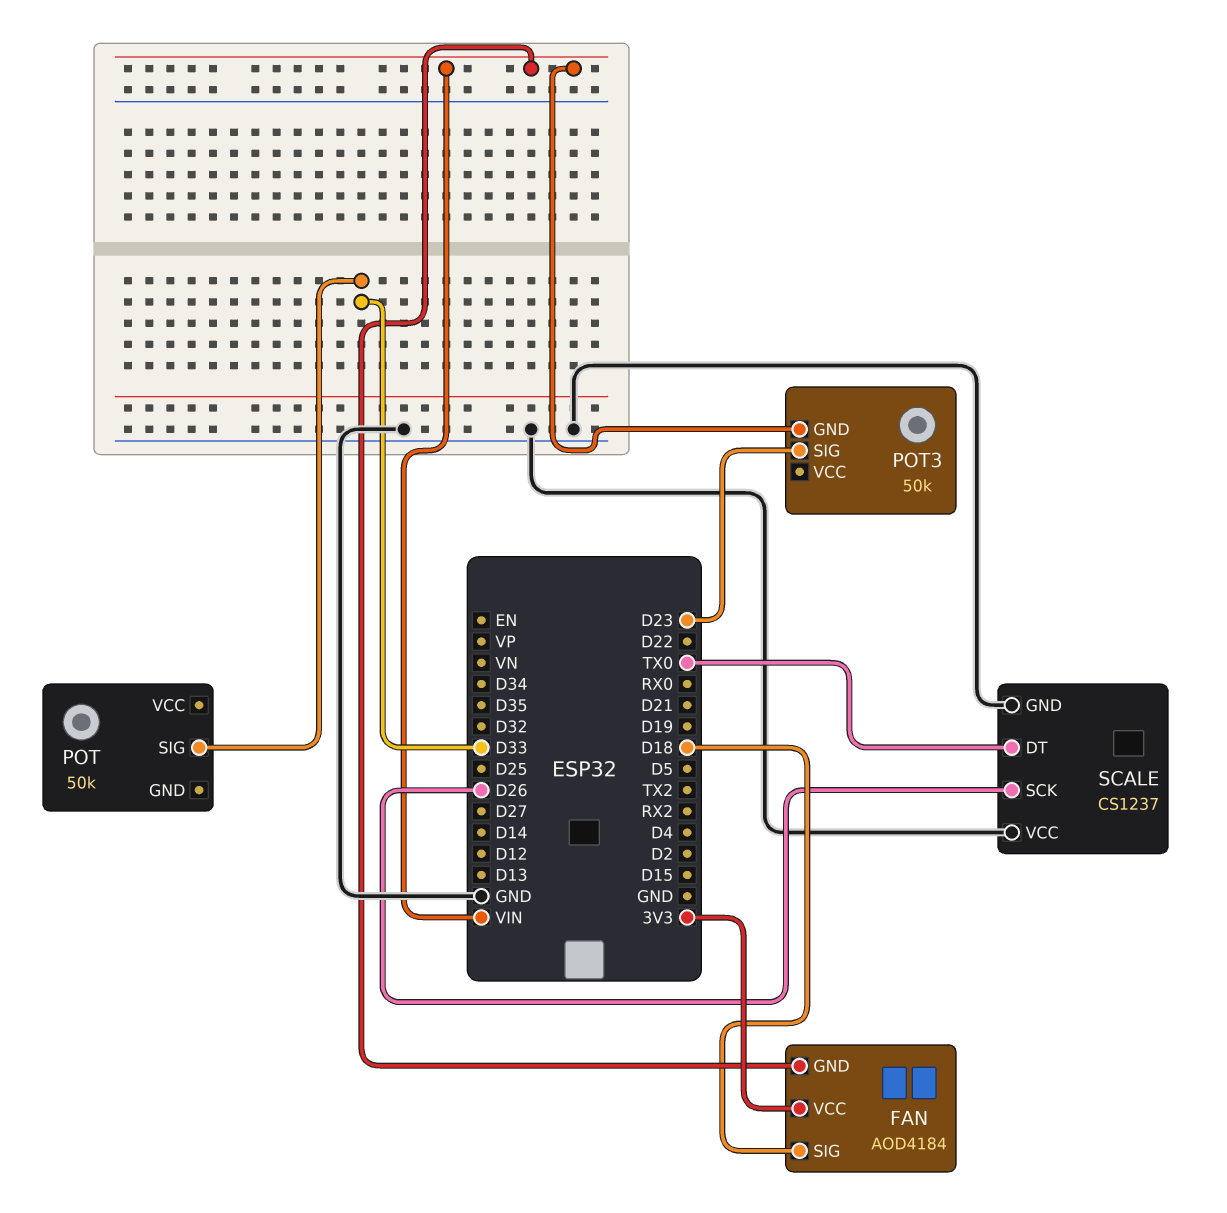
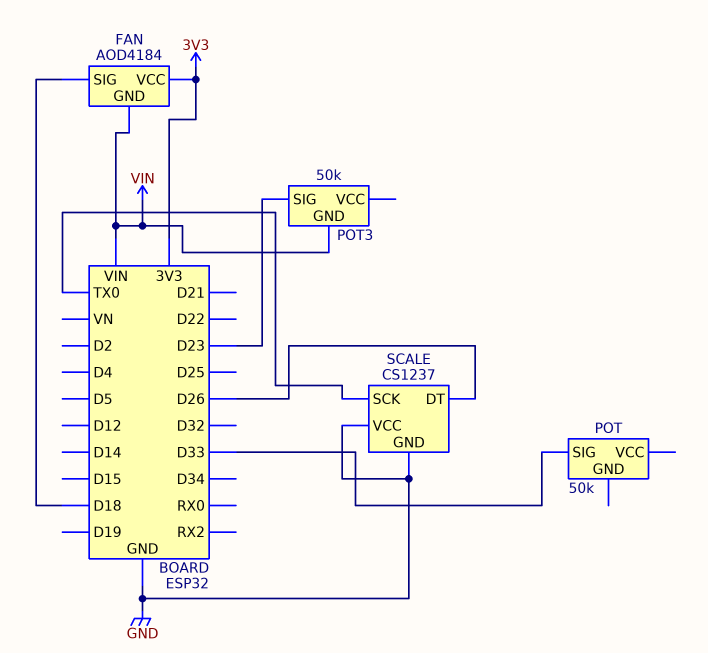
SCALE pin DT: TX0 -> D26
SCALE pin SCK: D26 -> TX0

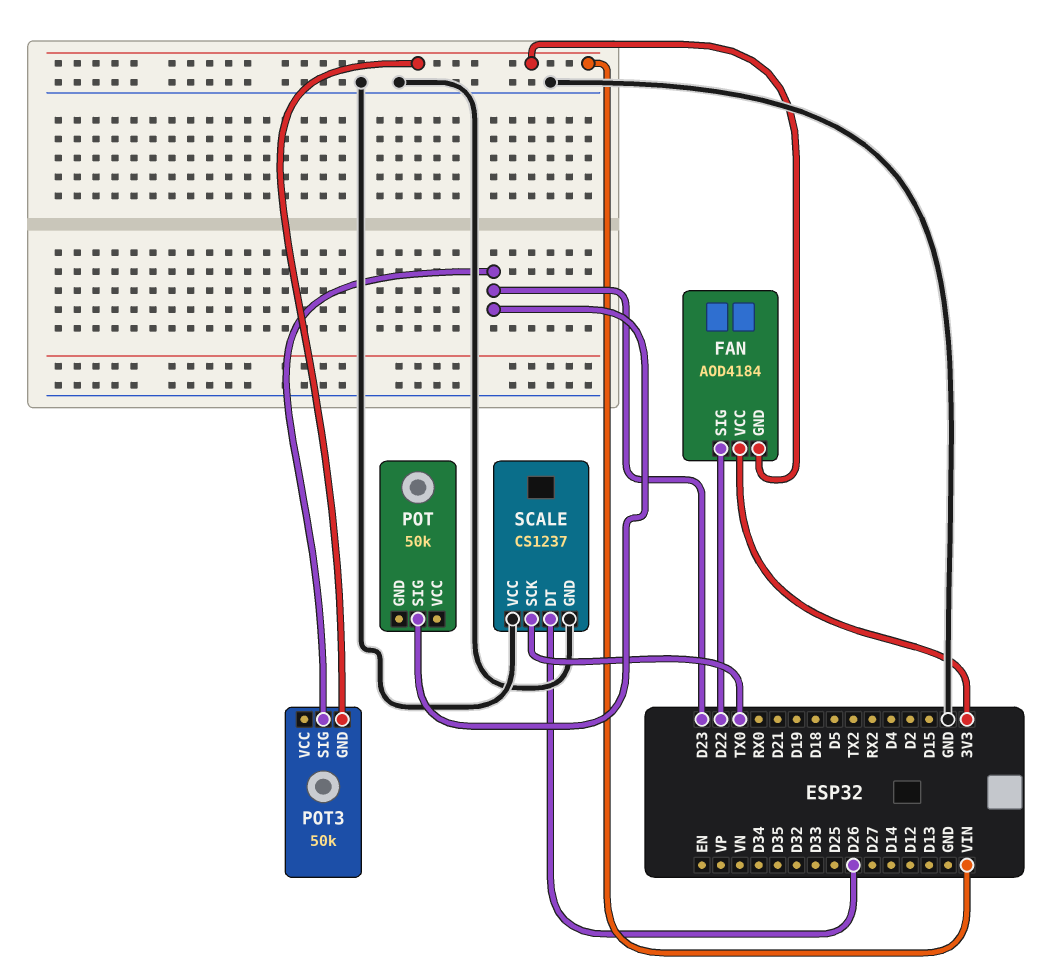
FAN pin SIG: D18 -> D22
POT pin SIG: D33 -> D23

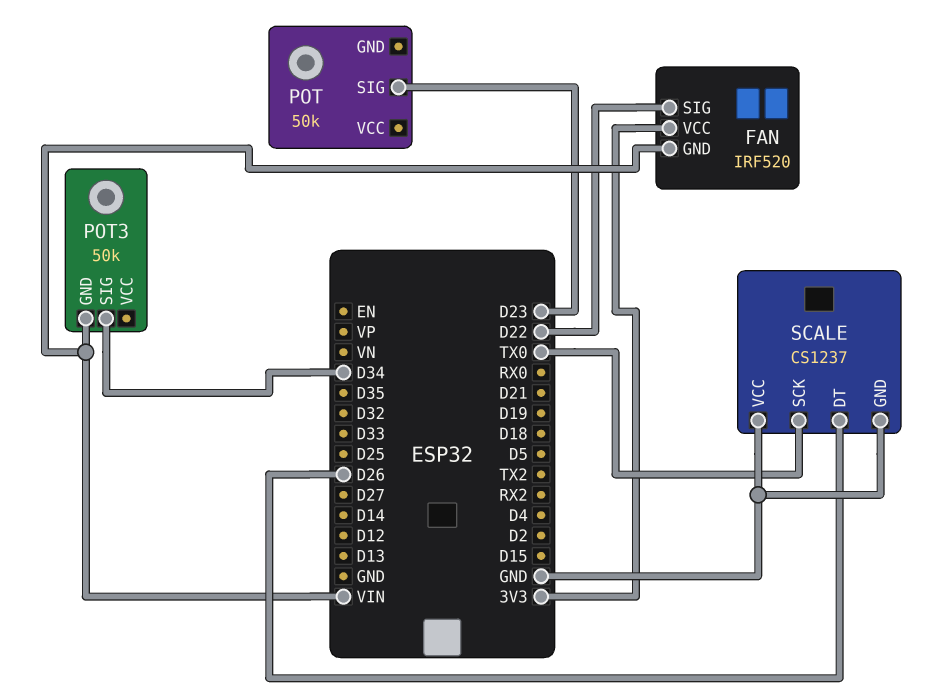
FAN: AOD4184 -> IRF520
POT3 pin SIG: D23 -> D34

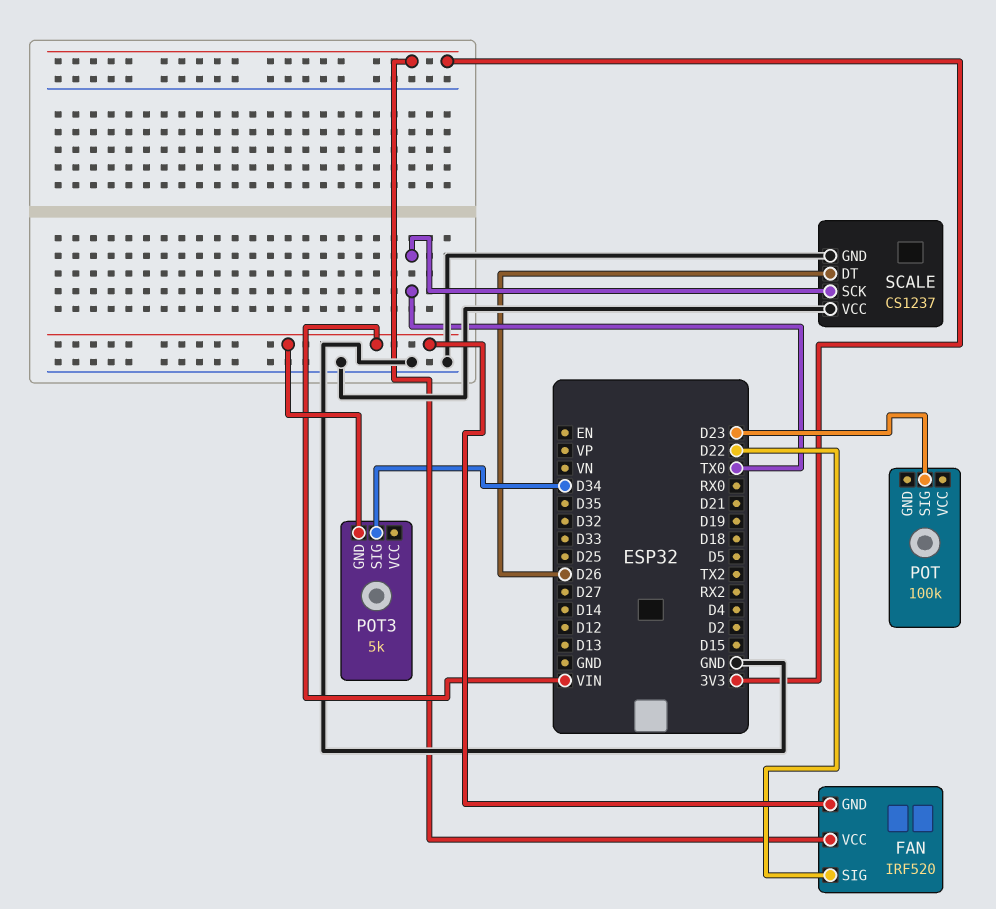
POT: 50k -> 100k
POT3: 50k -> 5k

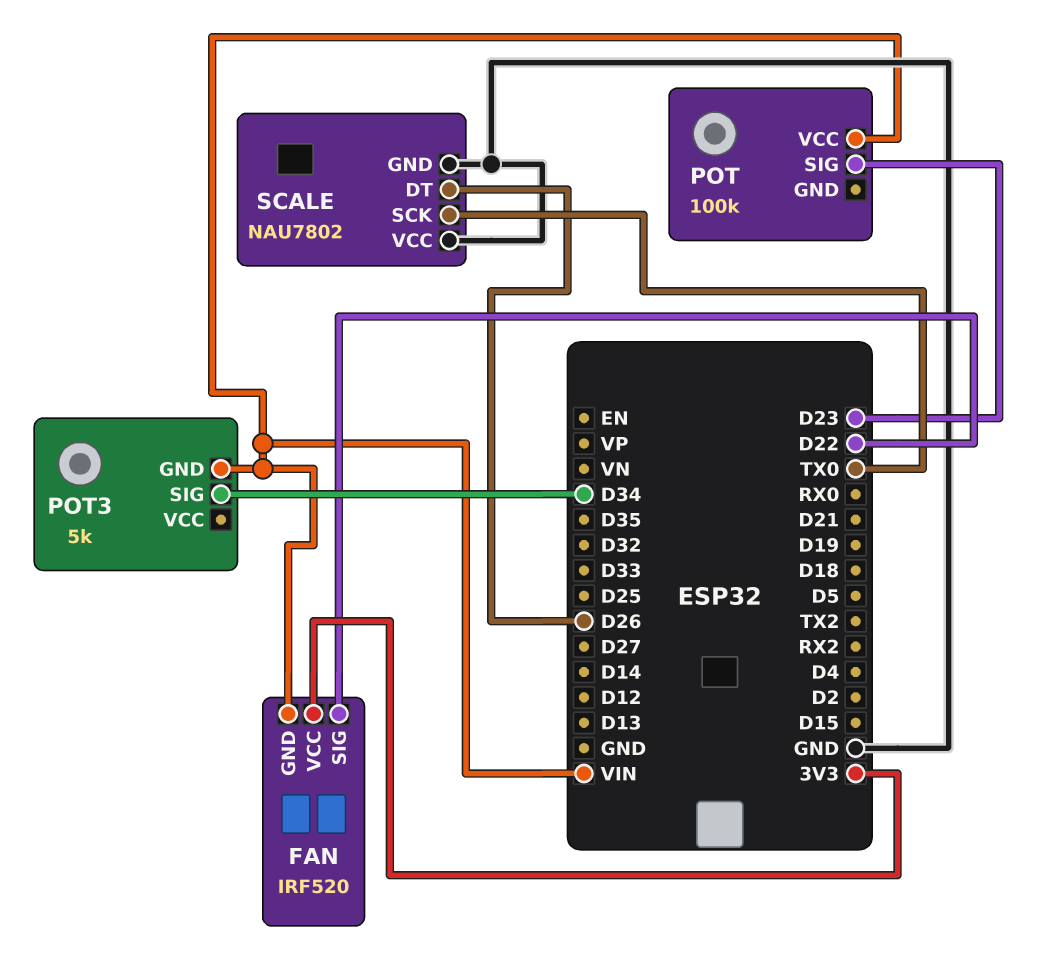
POT pin VCC: none -> VIN
SCALE: CS1237 -> NAU7802

